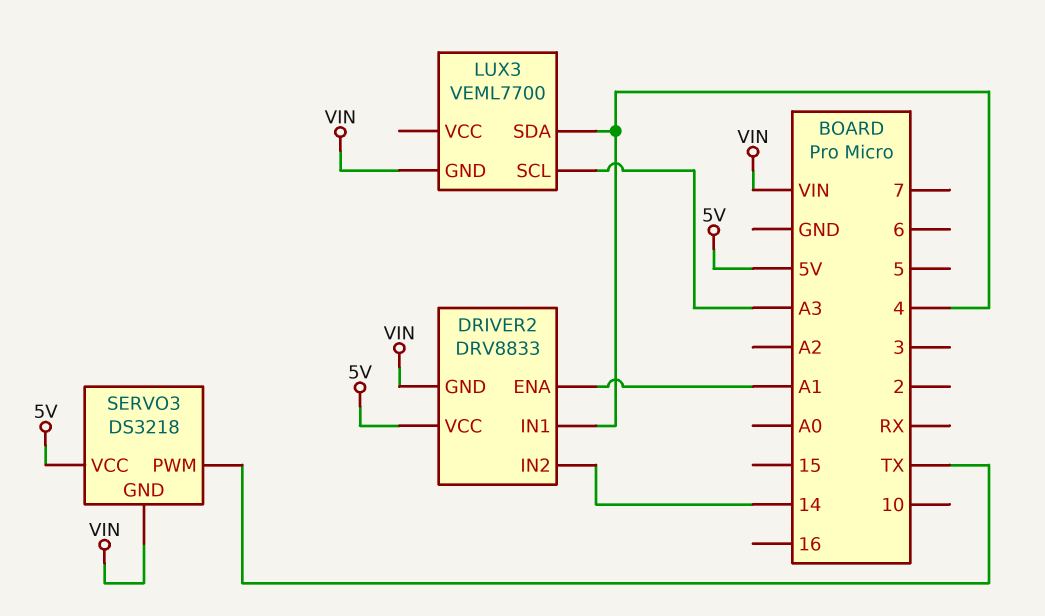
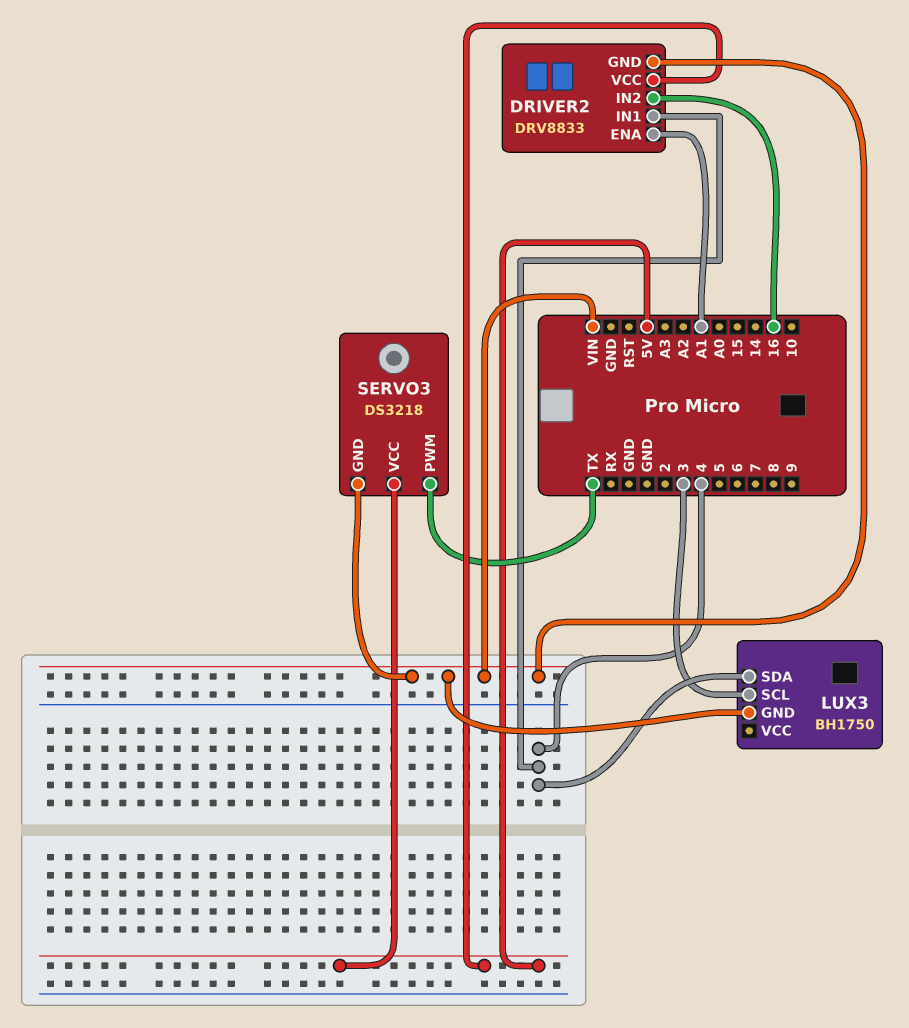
DRIVER2 pin IN2: 14 -> 16
LUX3: VEML7700 -> BH1750
LUX3 pin SCL: A3 -> 3

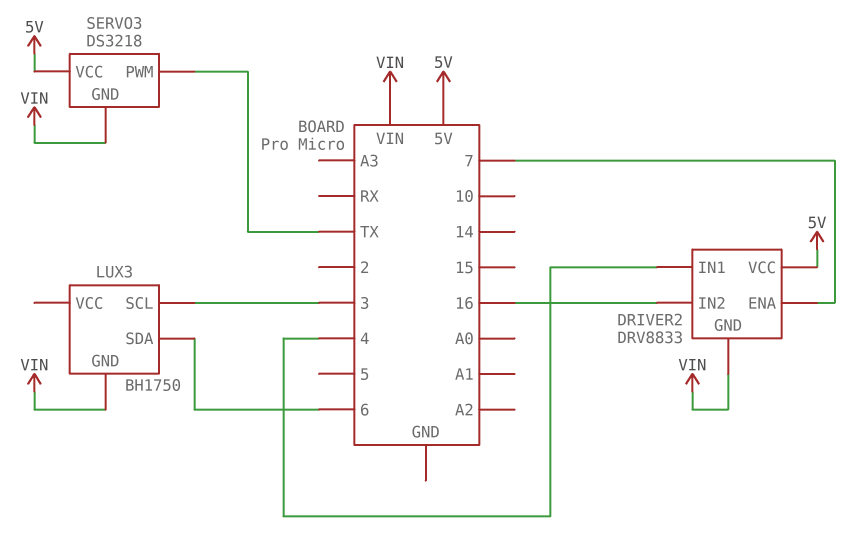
DRIVER2 pin ENA: A1 -> 7
LUX3 pin SDA: 4 -> 6

